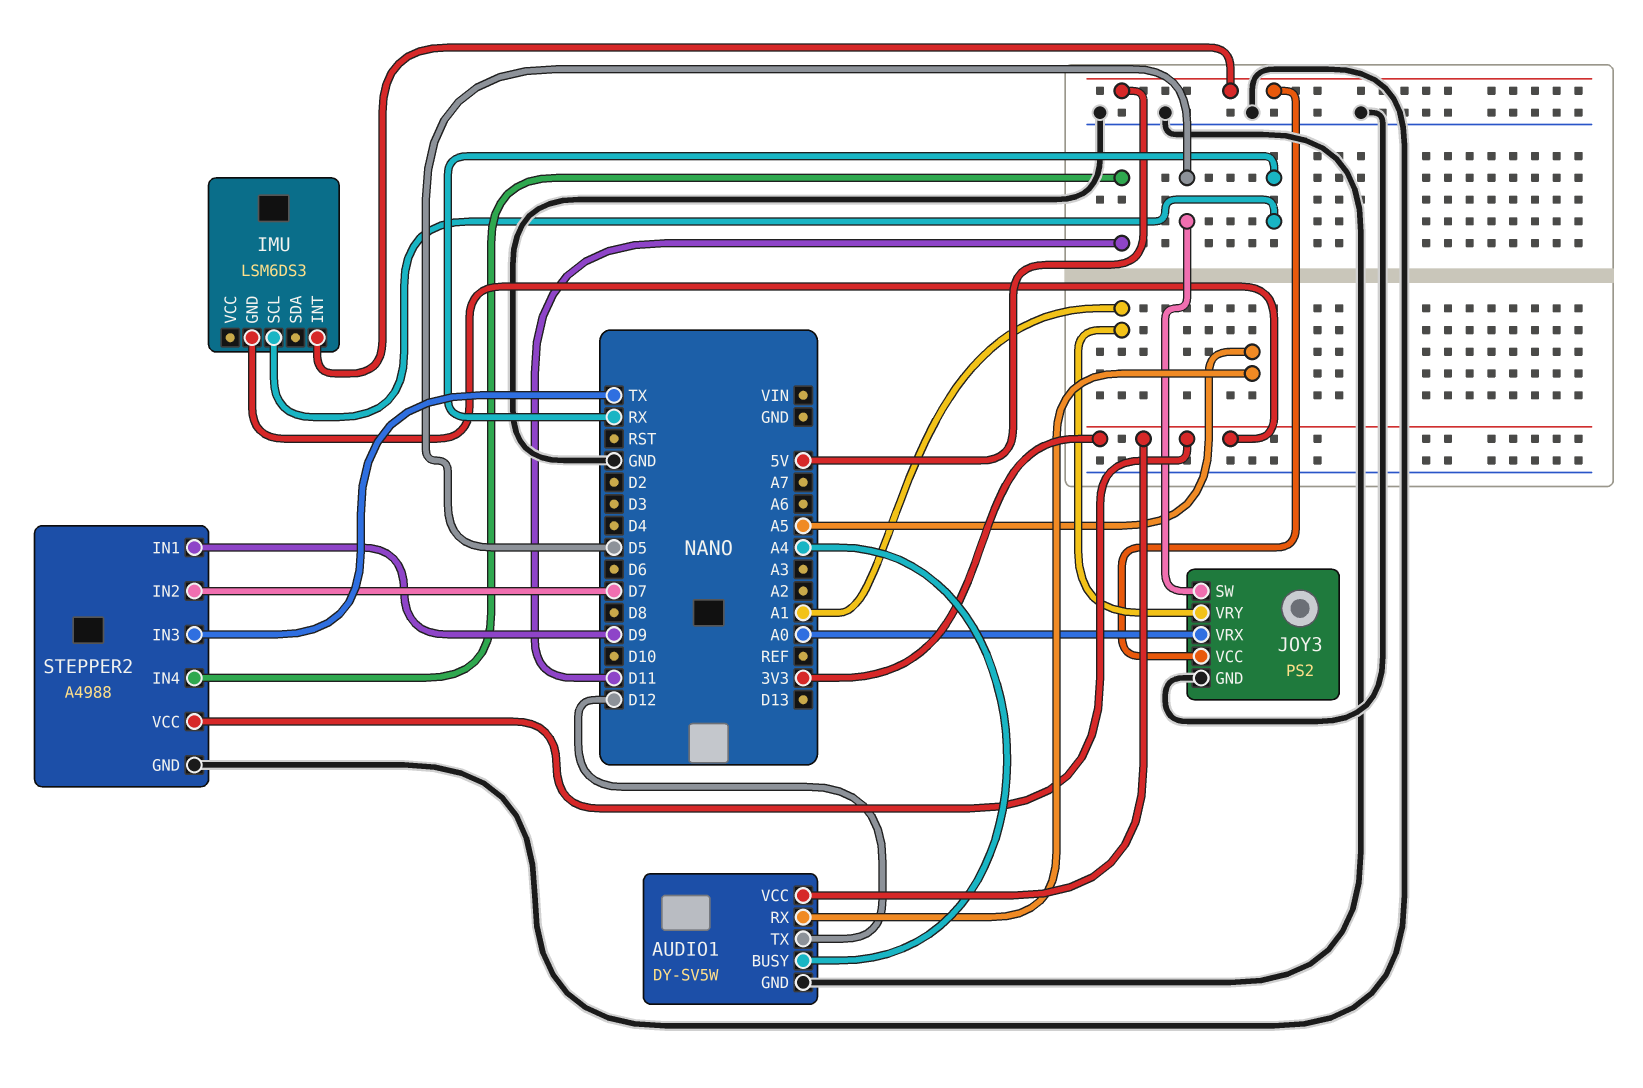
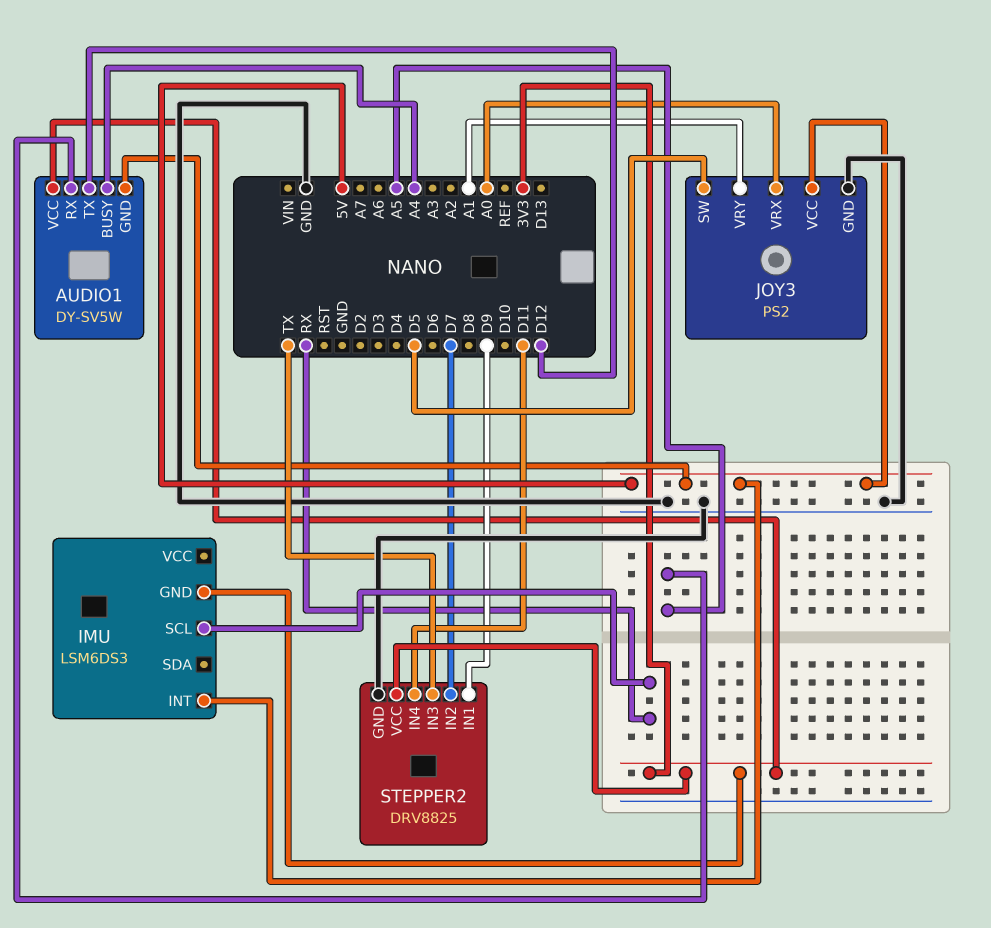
AUDIO1 pin GND: GND -> 5V
STEPPER2: A4988 -> DRV8825

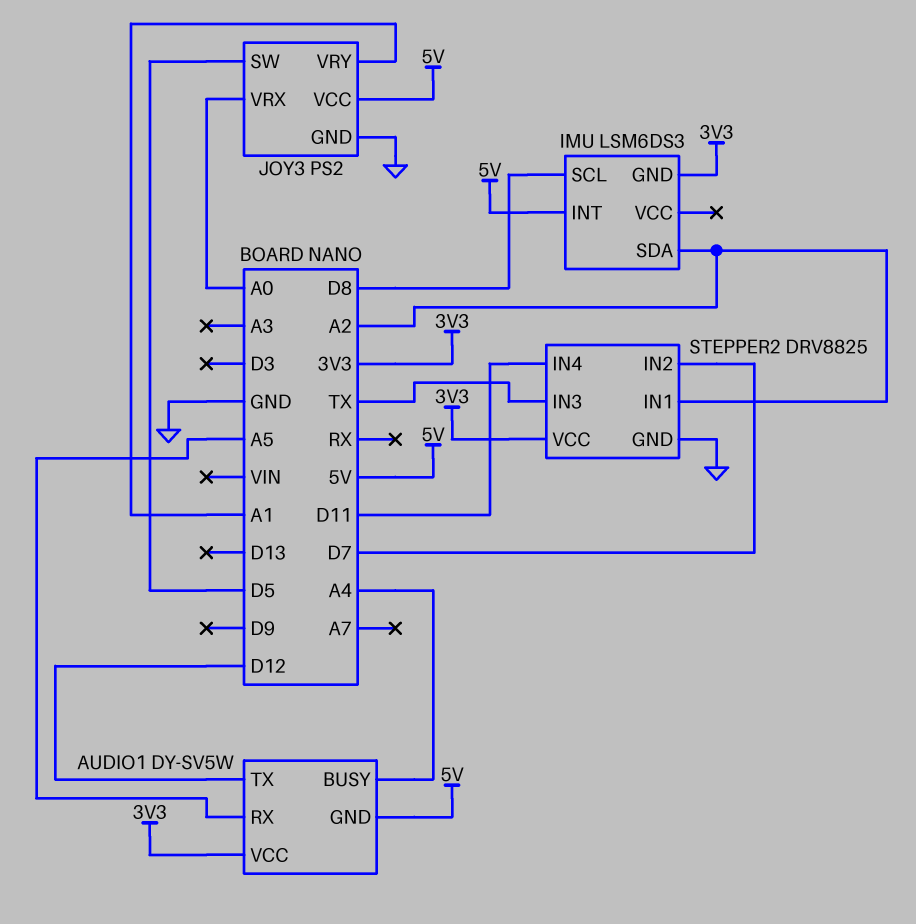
IMU pin SCL: RX -> D8
IMU pin SDA: none -> A2
STEPPER2 pin IN1: D9 -> A2

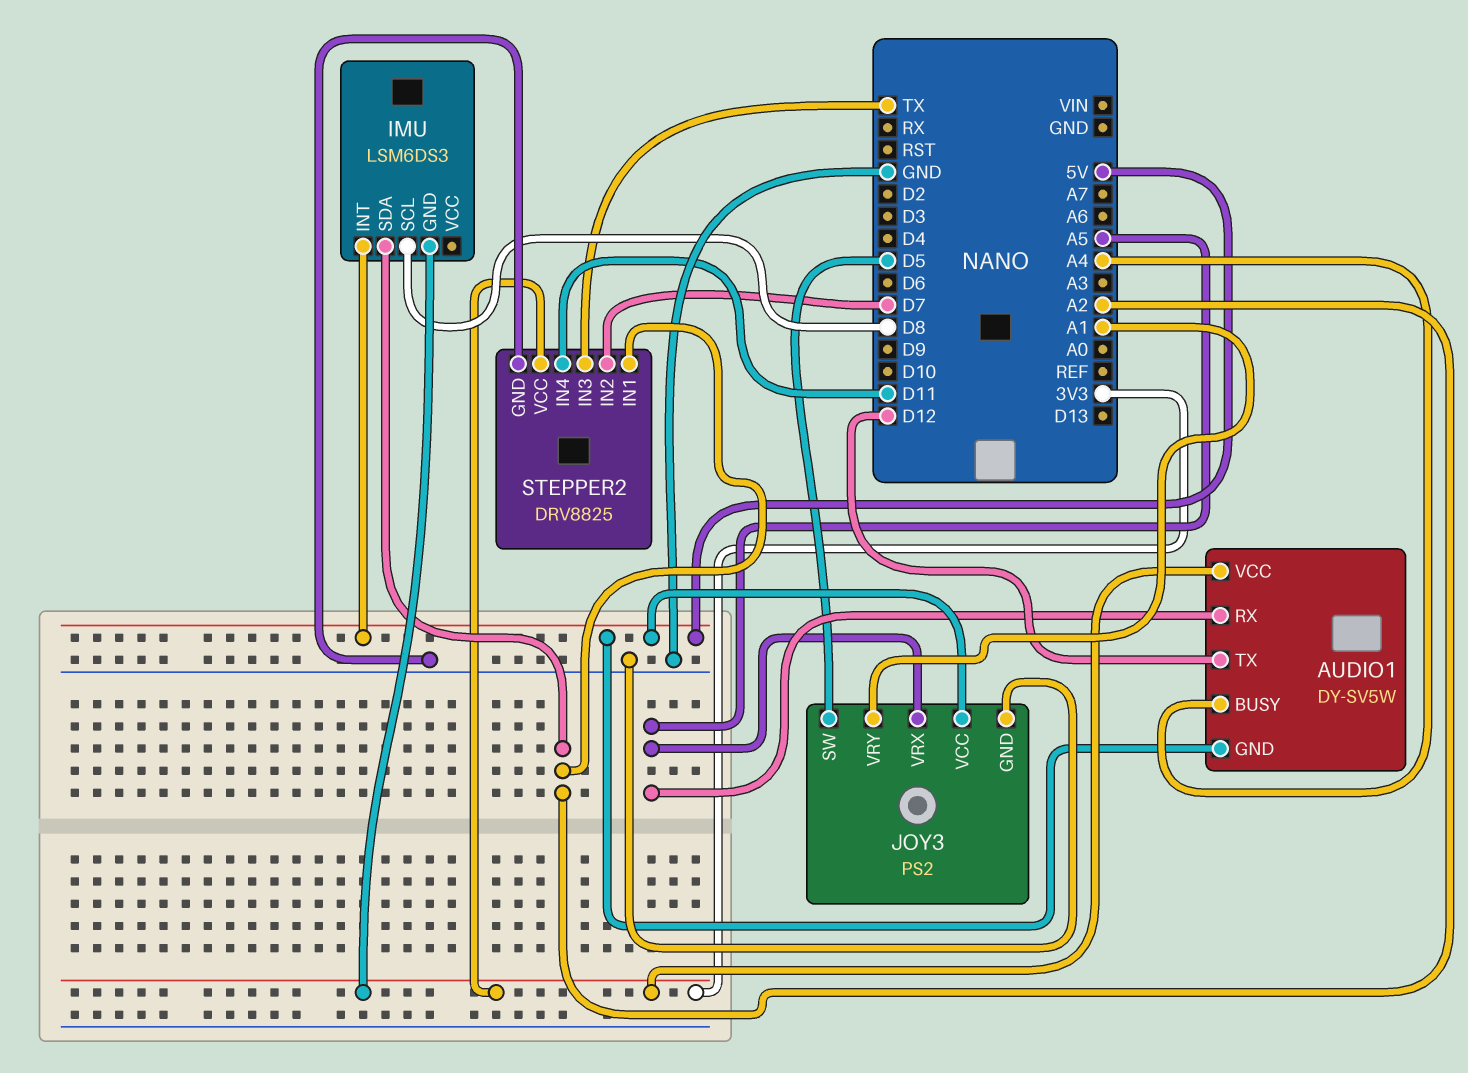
JOY3 pin VRX: A0 -> A5

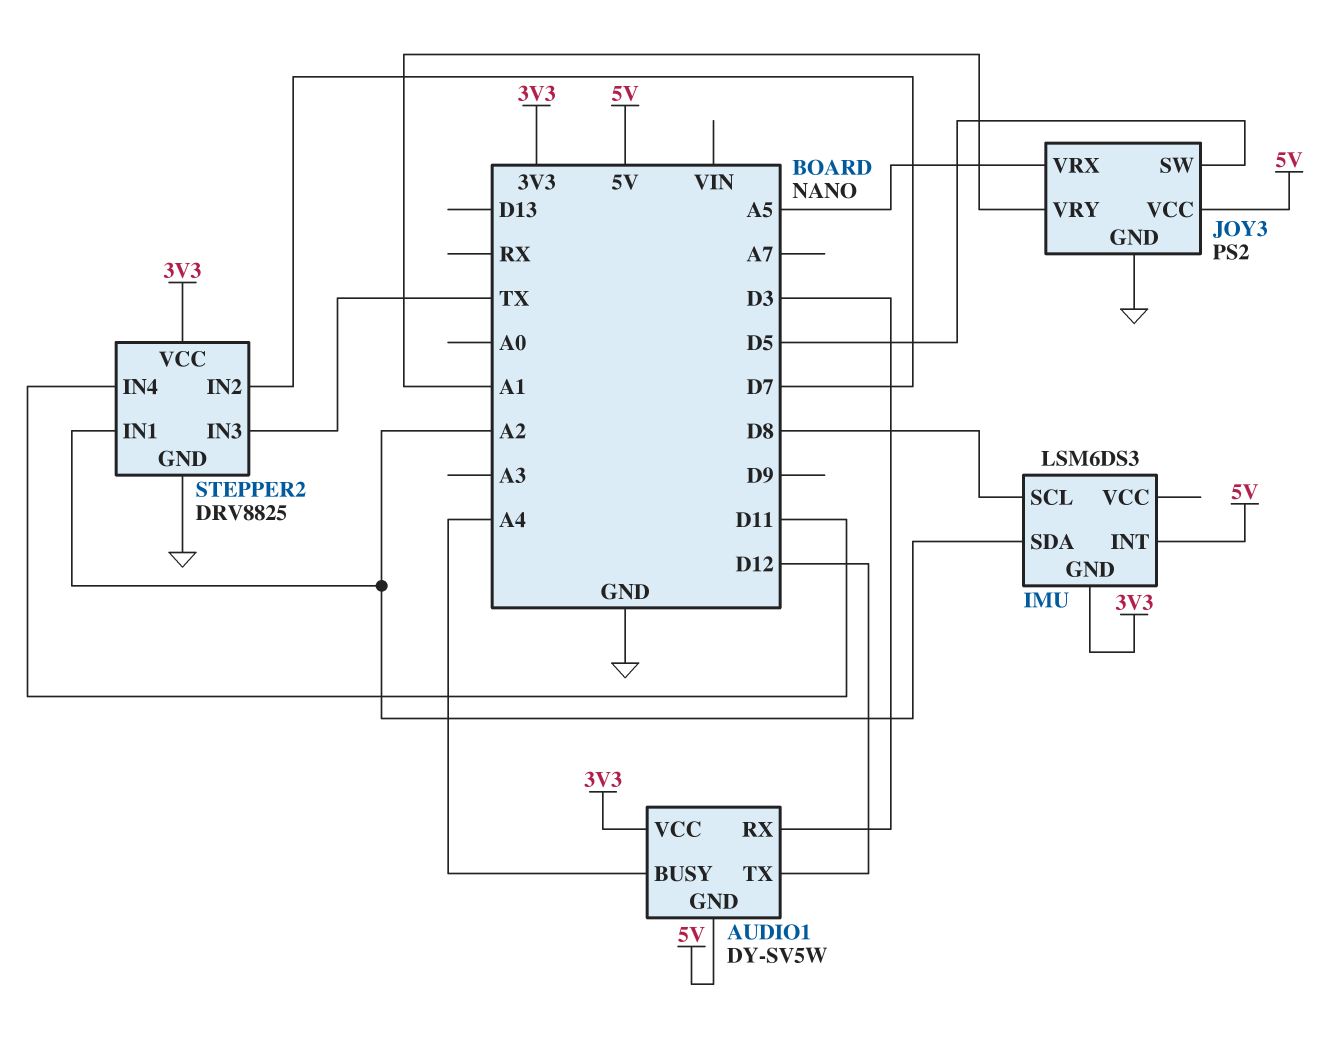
AUDIO1 pin RX: A5 -> D3

